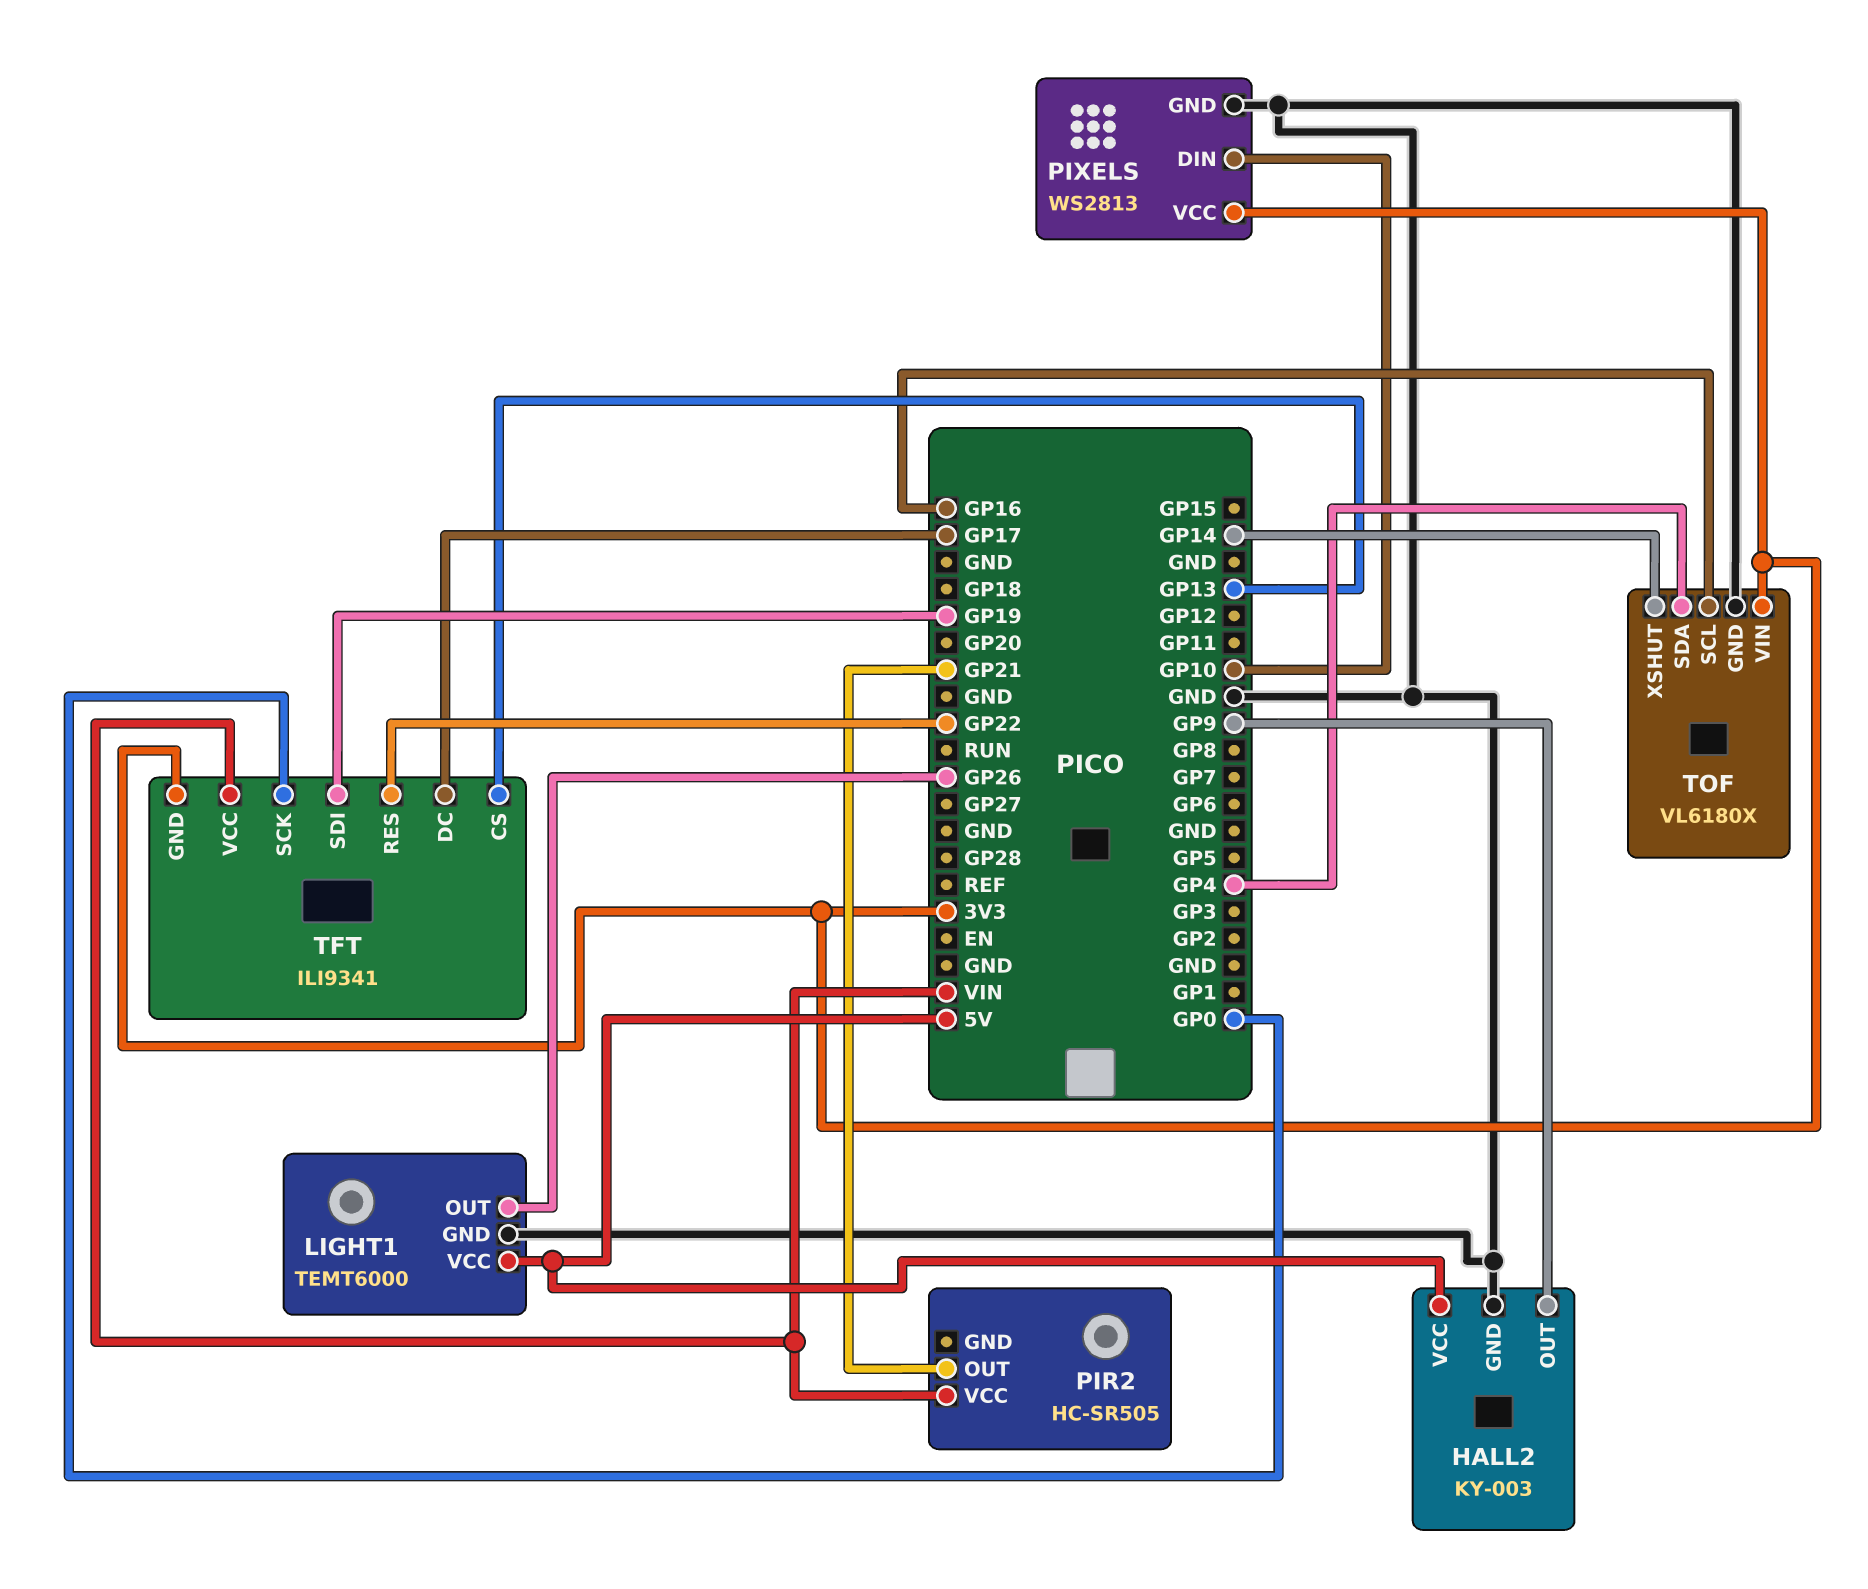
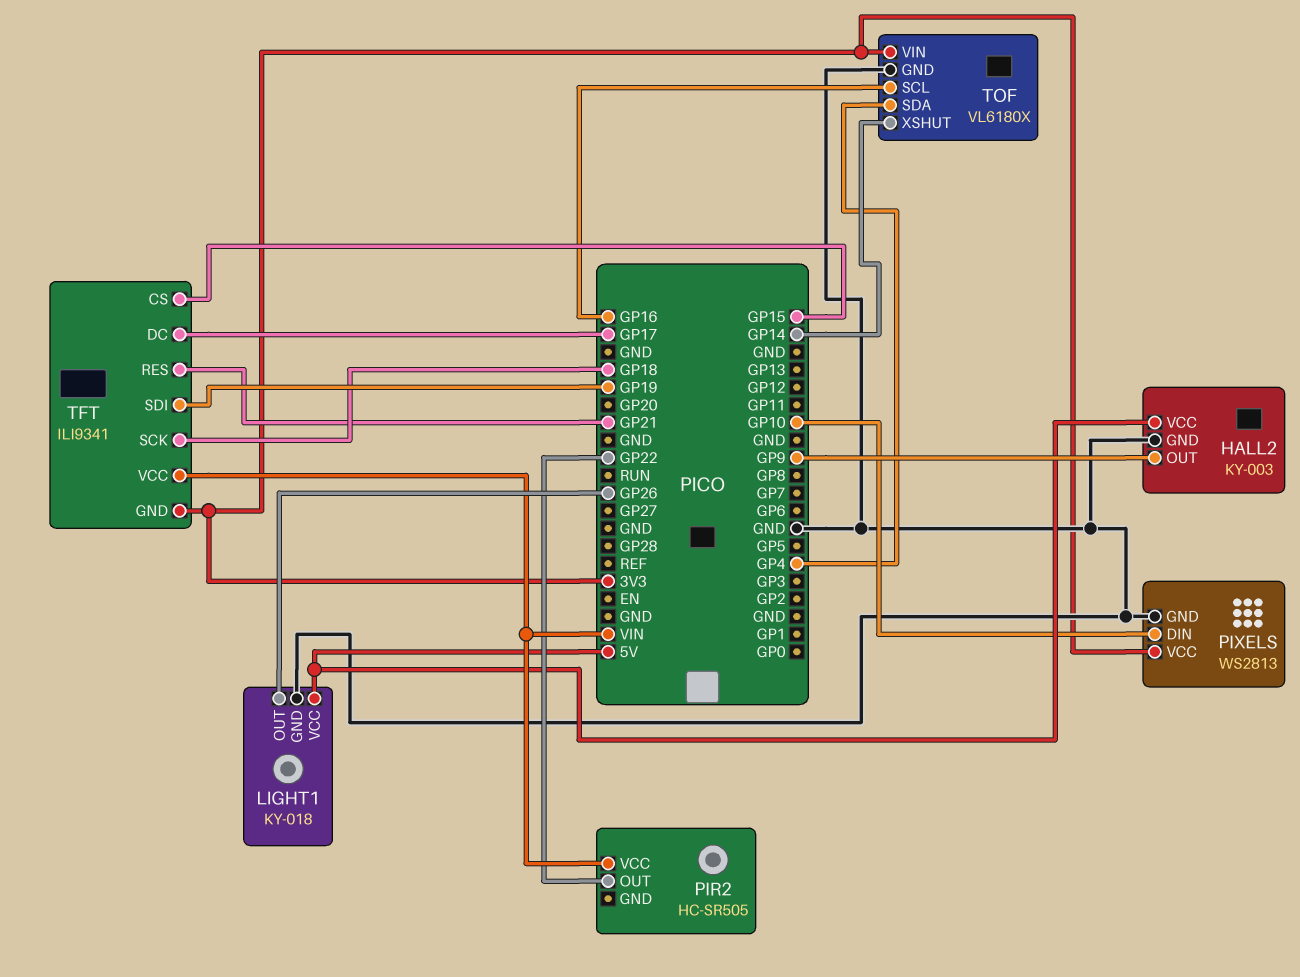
LIGHT1: TEMT6000 -> KY-018
PIR2 pin OUT: GP21 -> GP22
TFT pin CS: GP13 -> GP15
TFT pin RES: GP22 -> GP21
TFT pin SCK: GP0 -> GP18

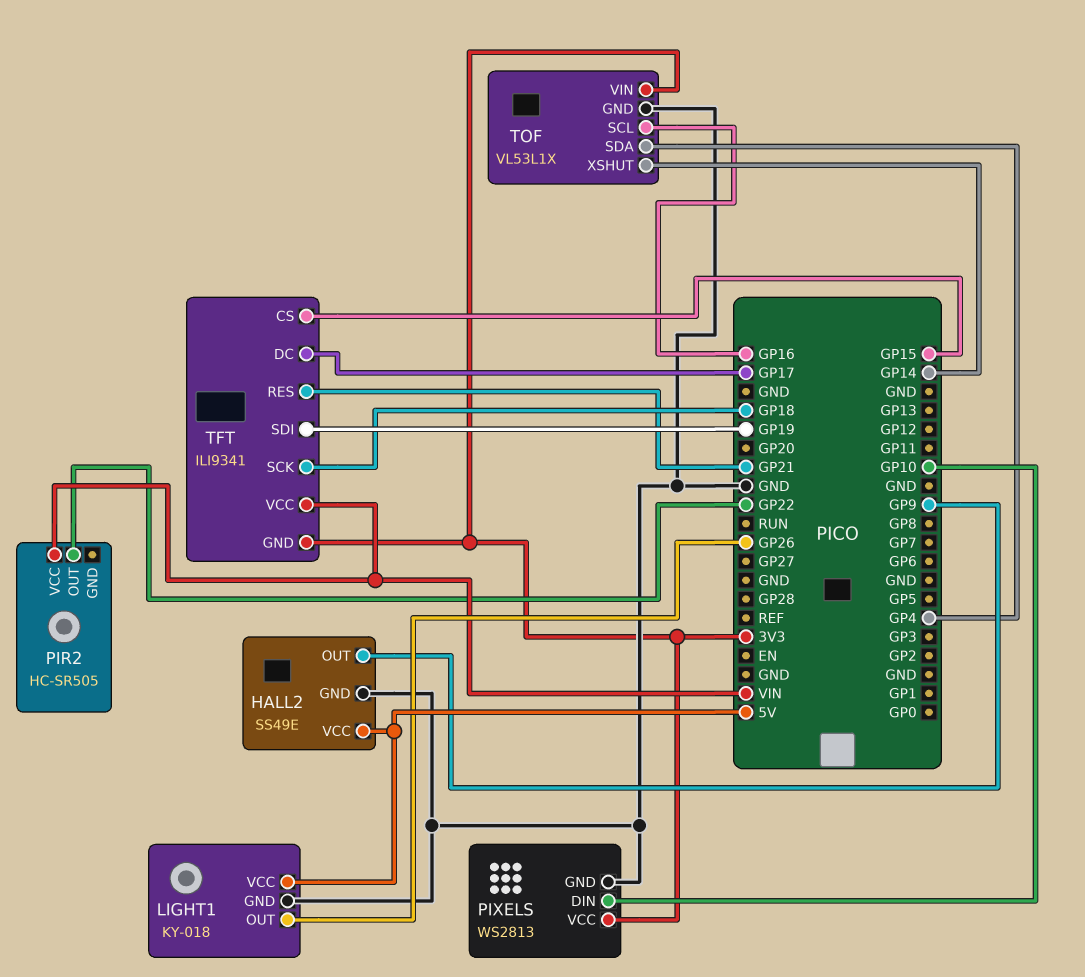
HALL2: KY-003 -> SS49E
TOF: VL6180X -> VL53L1X

